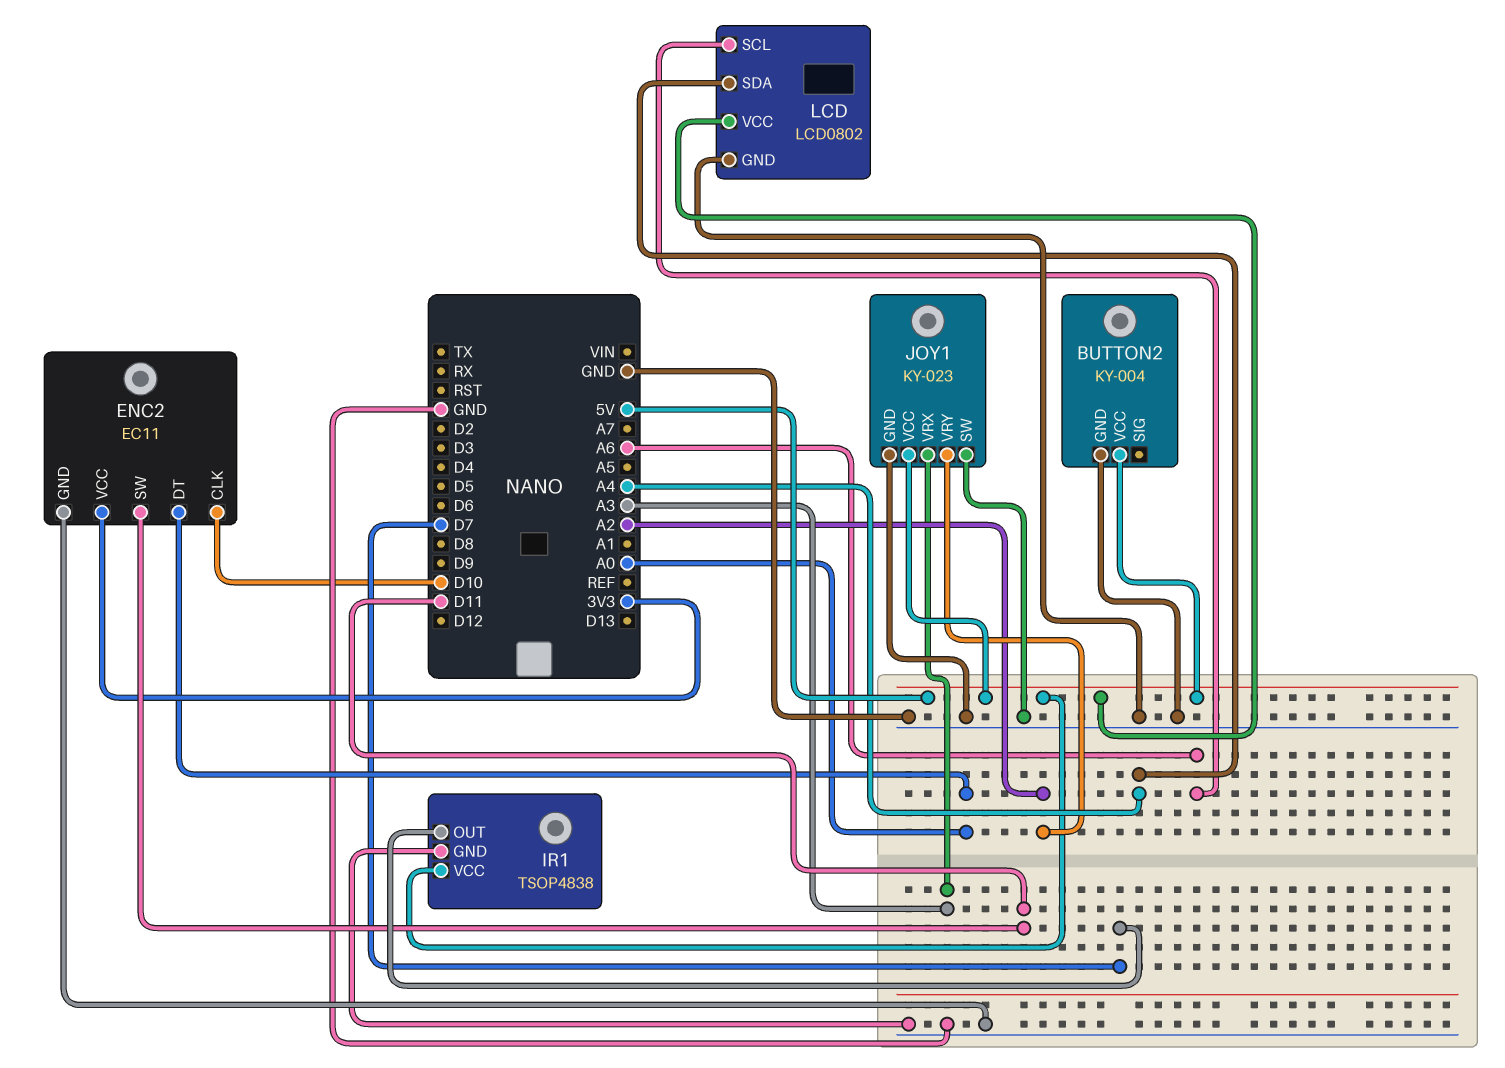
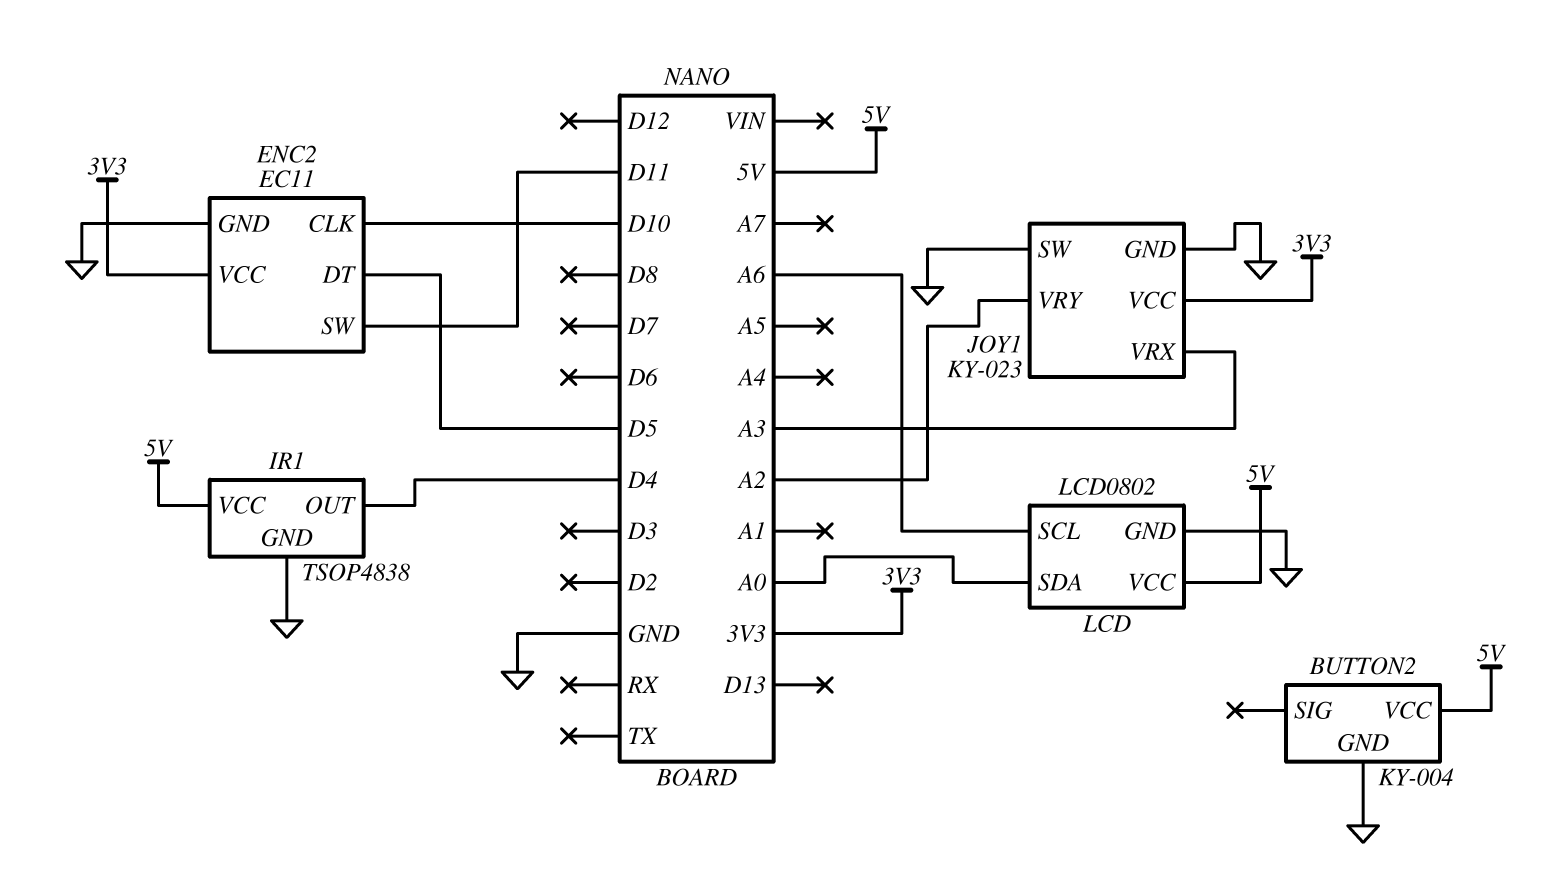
ENC2 pin DT: A0 -> D5
IR1 pin OUT: D7 -> D4
JOY1 pin VCC: 5V -> 3V3
LCD pin SDA: A4 -> A0

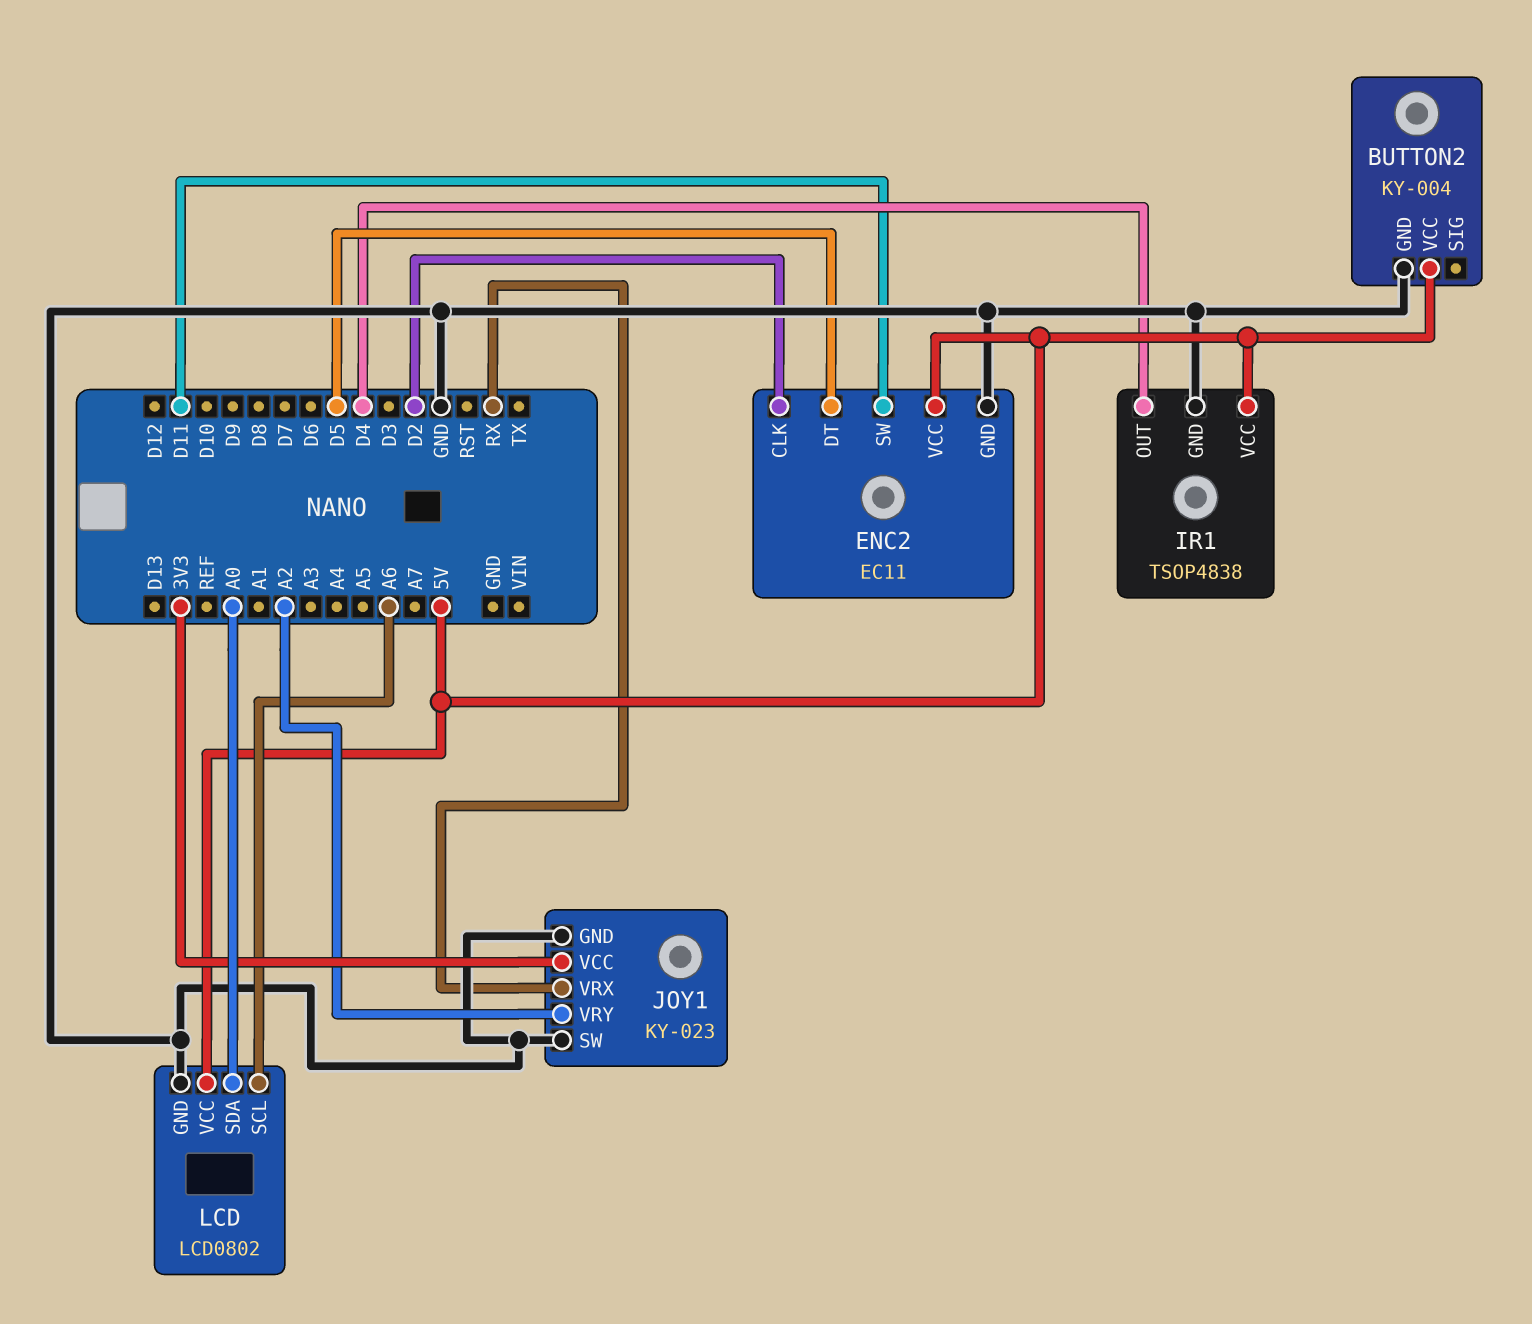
ENC2 pin CLK: D10 -> D2
ENC2 pin VCC: 3V3 -> 5V
JOY1 pin VRX: A3 -> RX

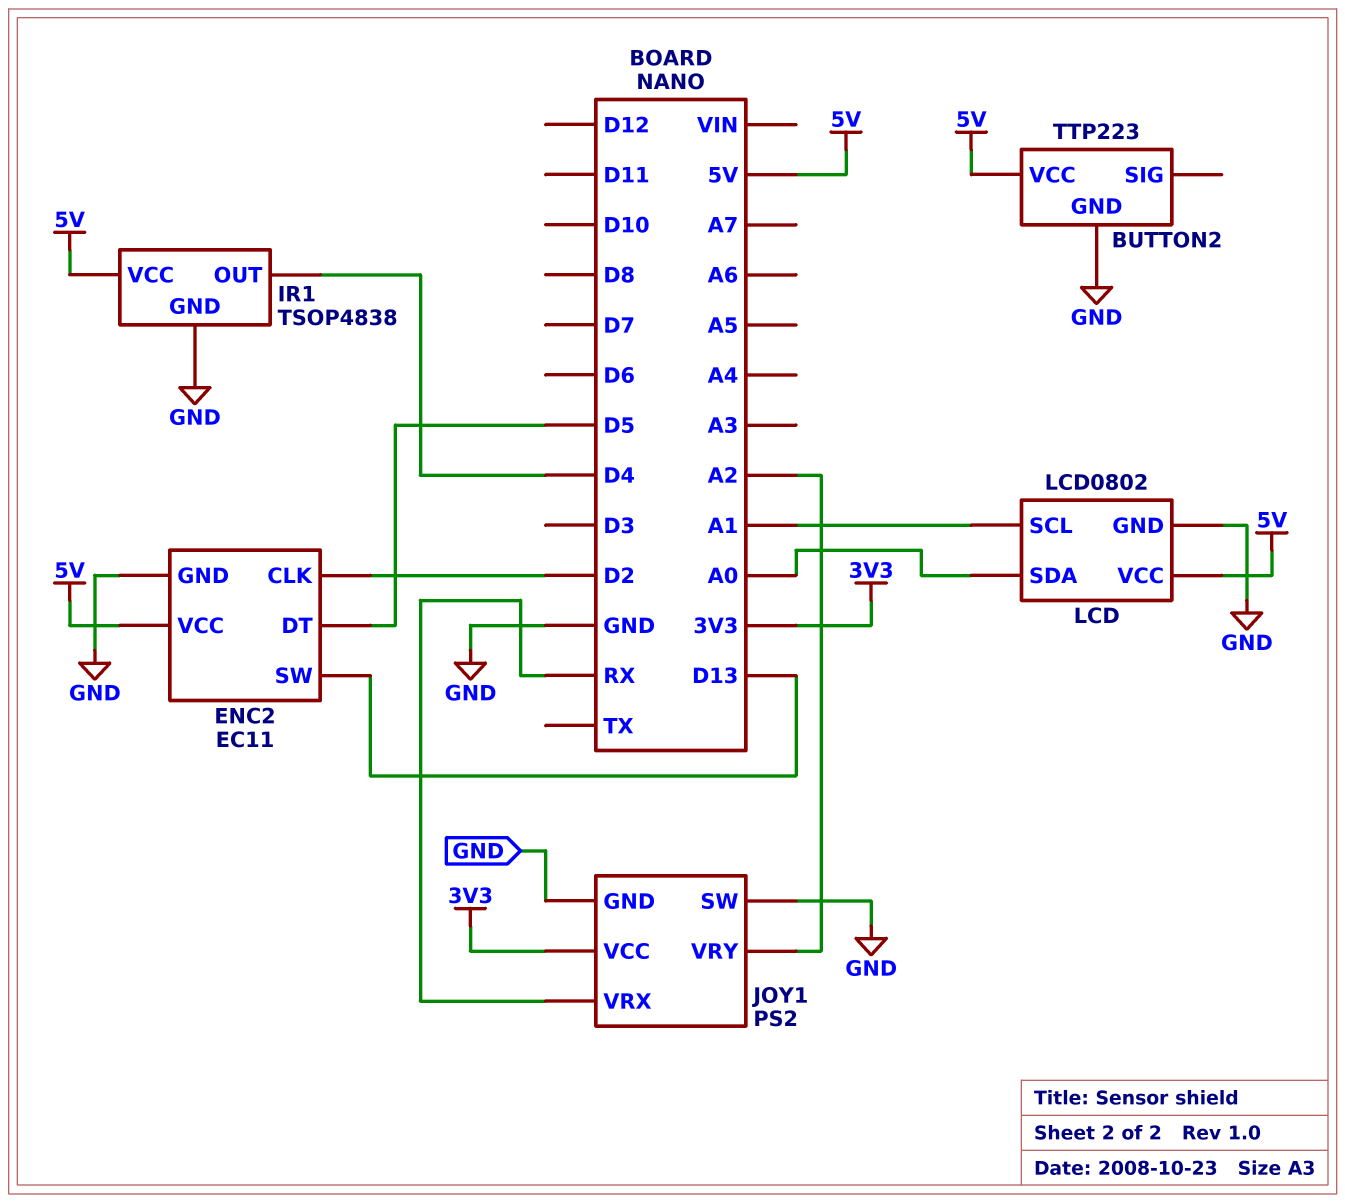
BUTTON2: KY-004 -> TTP223
ENC2 pin SW: D11 -> D13
JOY1: KY-023 -> PS2
LCD pin SCL: A6 -> A1

